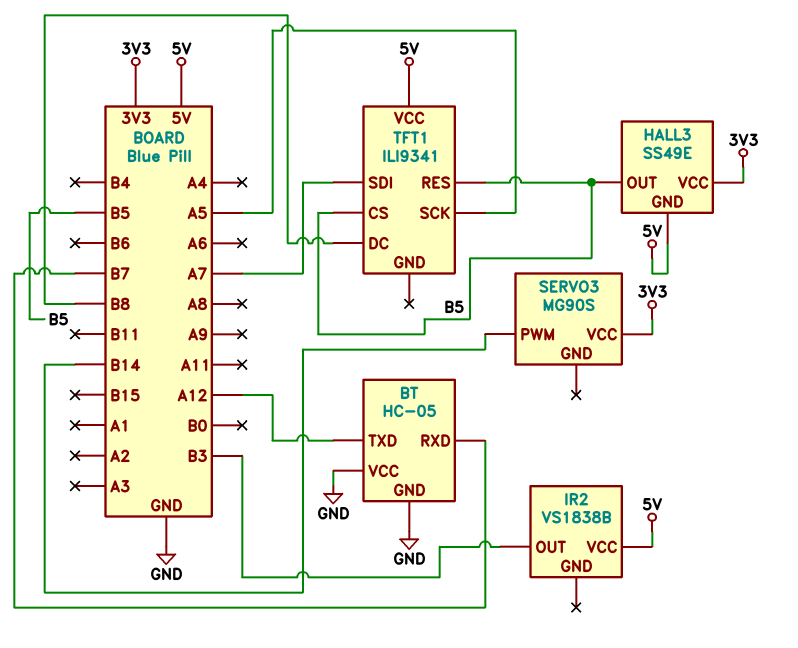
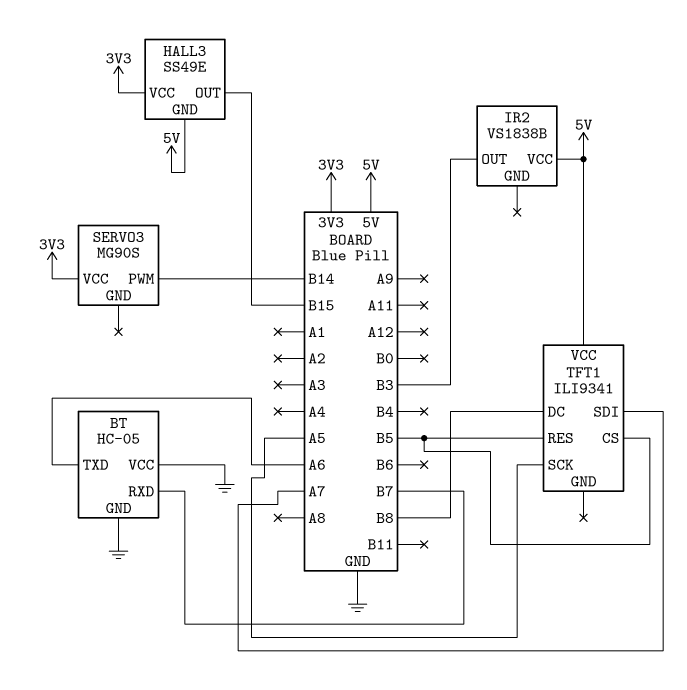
BT pin TXD: A12 -> A6
HALL3 pin OUT: B5 -> B15

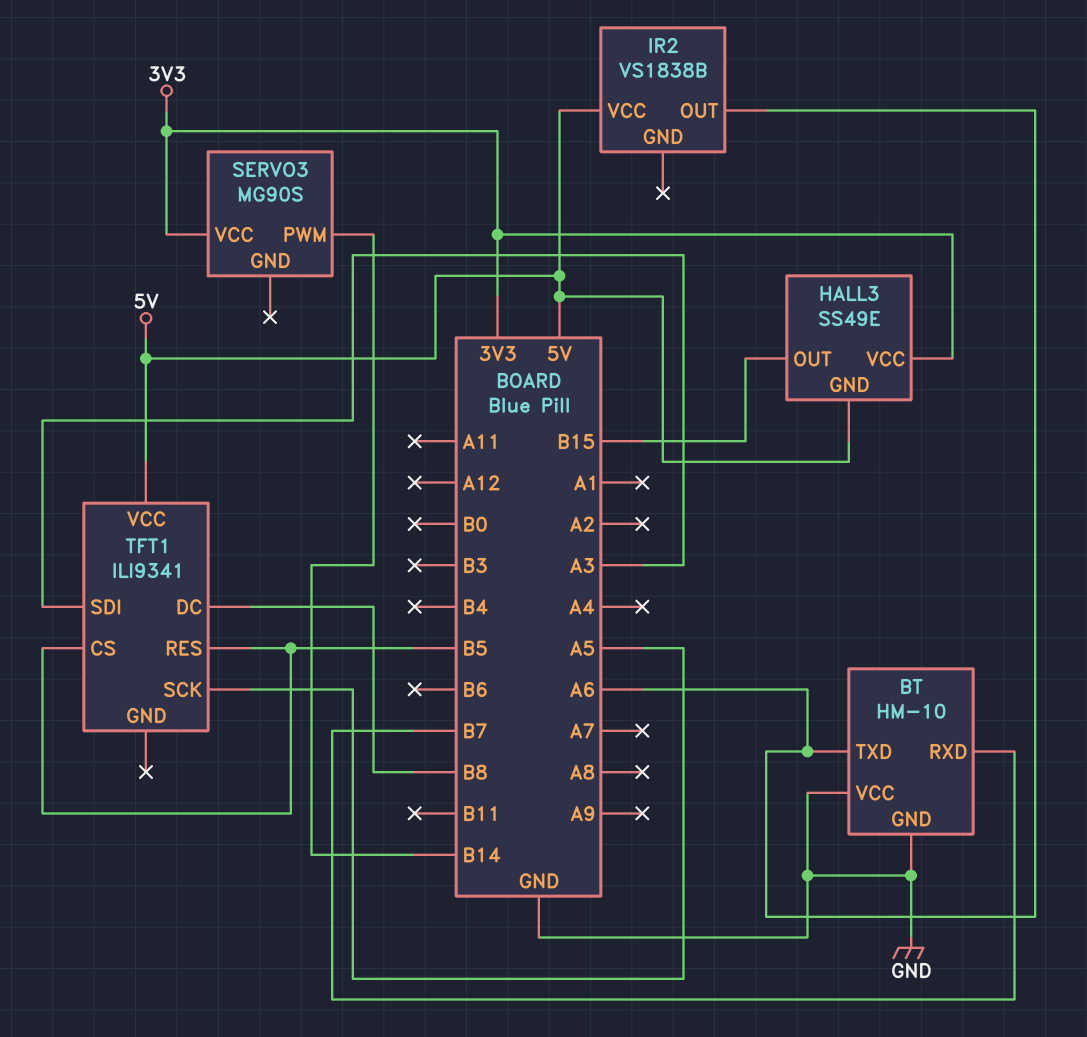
BT: HC-05 -> HM-10
IR2 pin OUT: B3 -> A6
TFT1 pin SDI: A7 -> A3

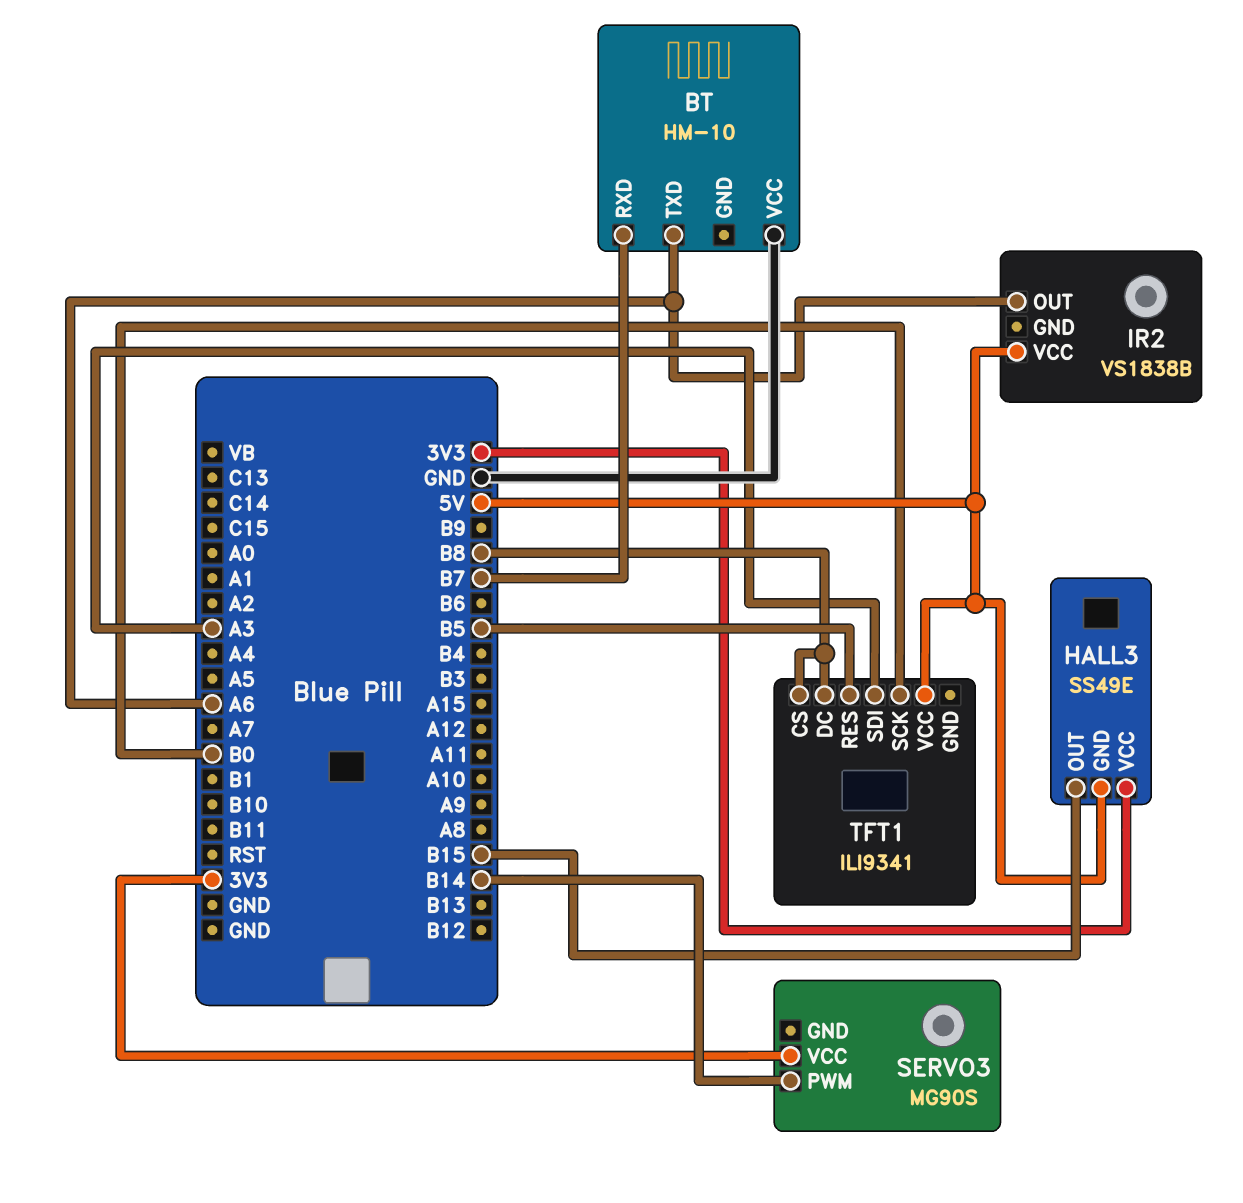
BT pin GND: GND -> none
TFT1 pin CS: B5 -> B8
TFT1 pin SCK: A5 -> B0

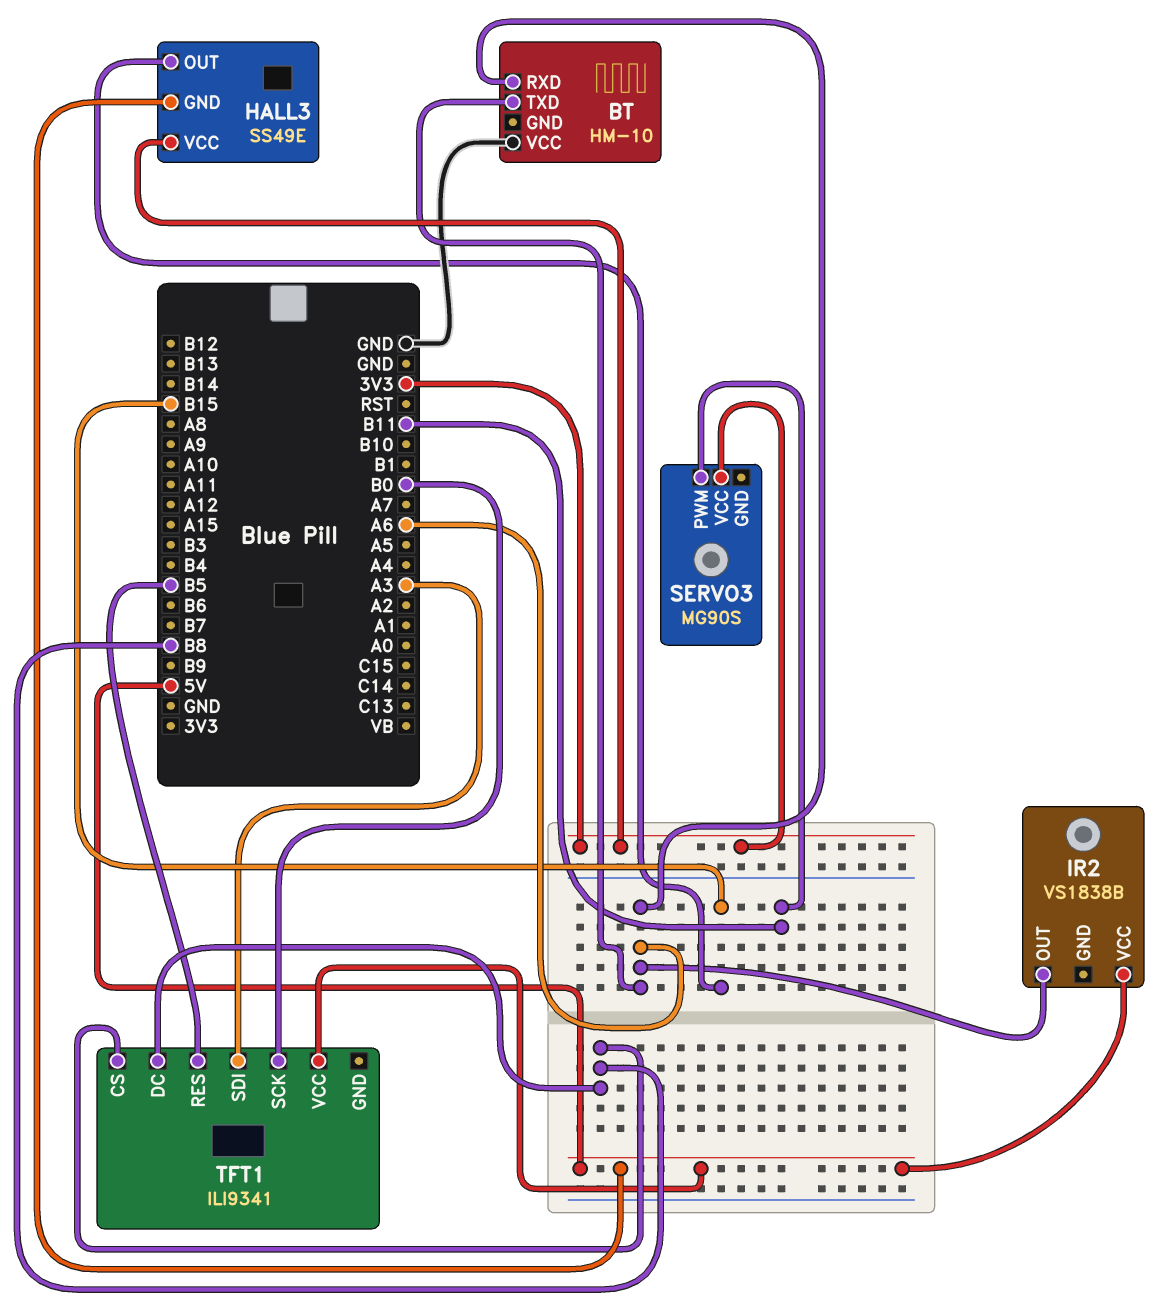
BT pin RXD: B7 -> A6
SERVO3 pin PWM: B14 -> B11

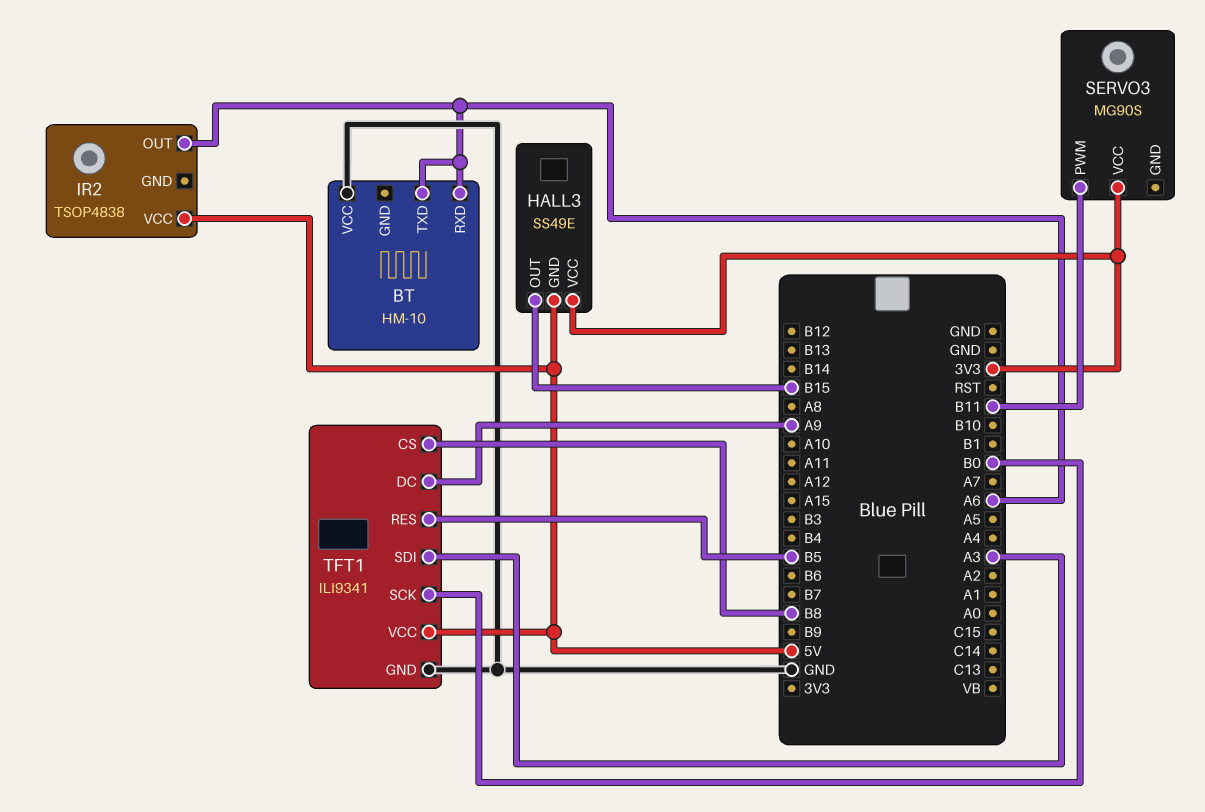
IR2: VS1838B -> TSOP4838
TFT1 pin DC: B8 -> A9
TFT1 pin GND: none -> GND

